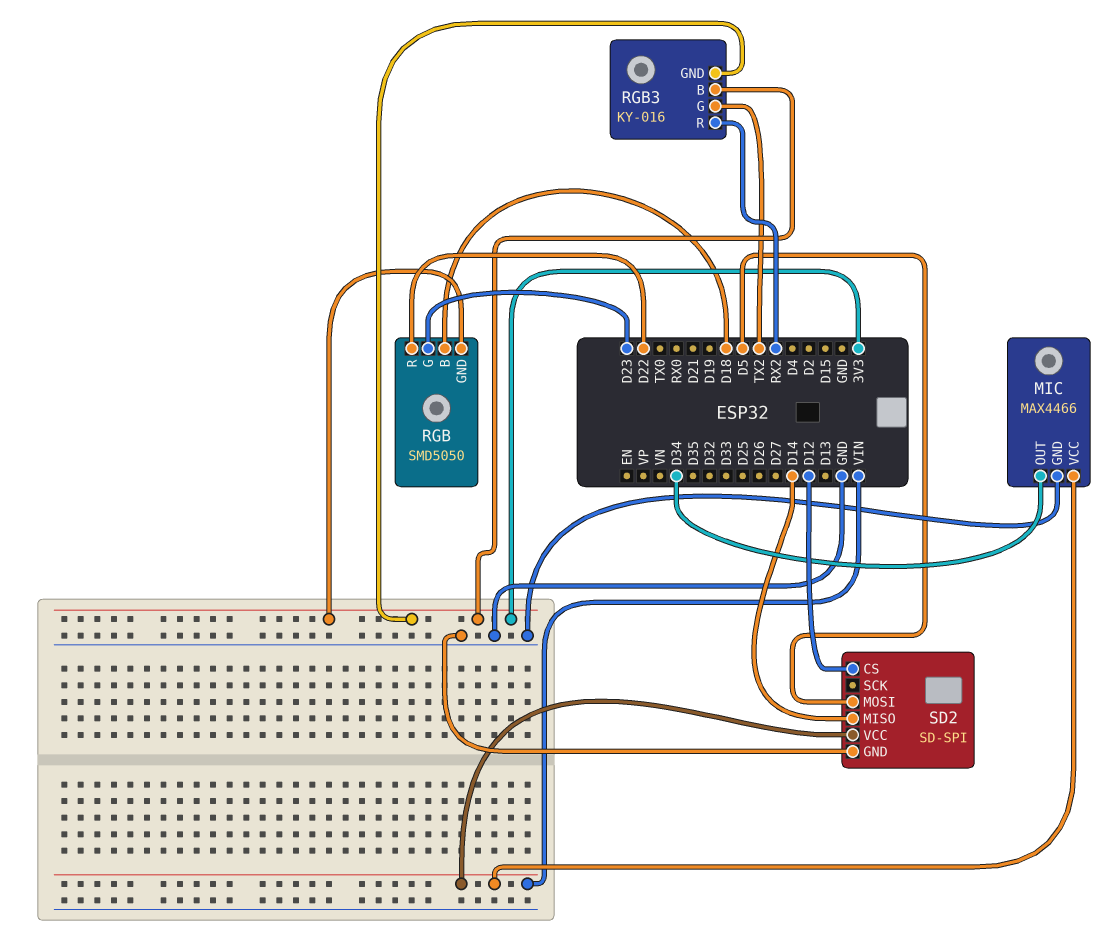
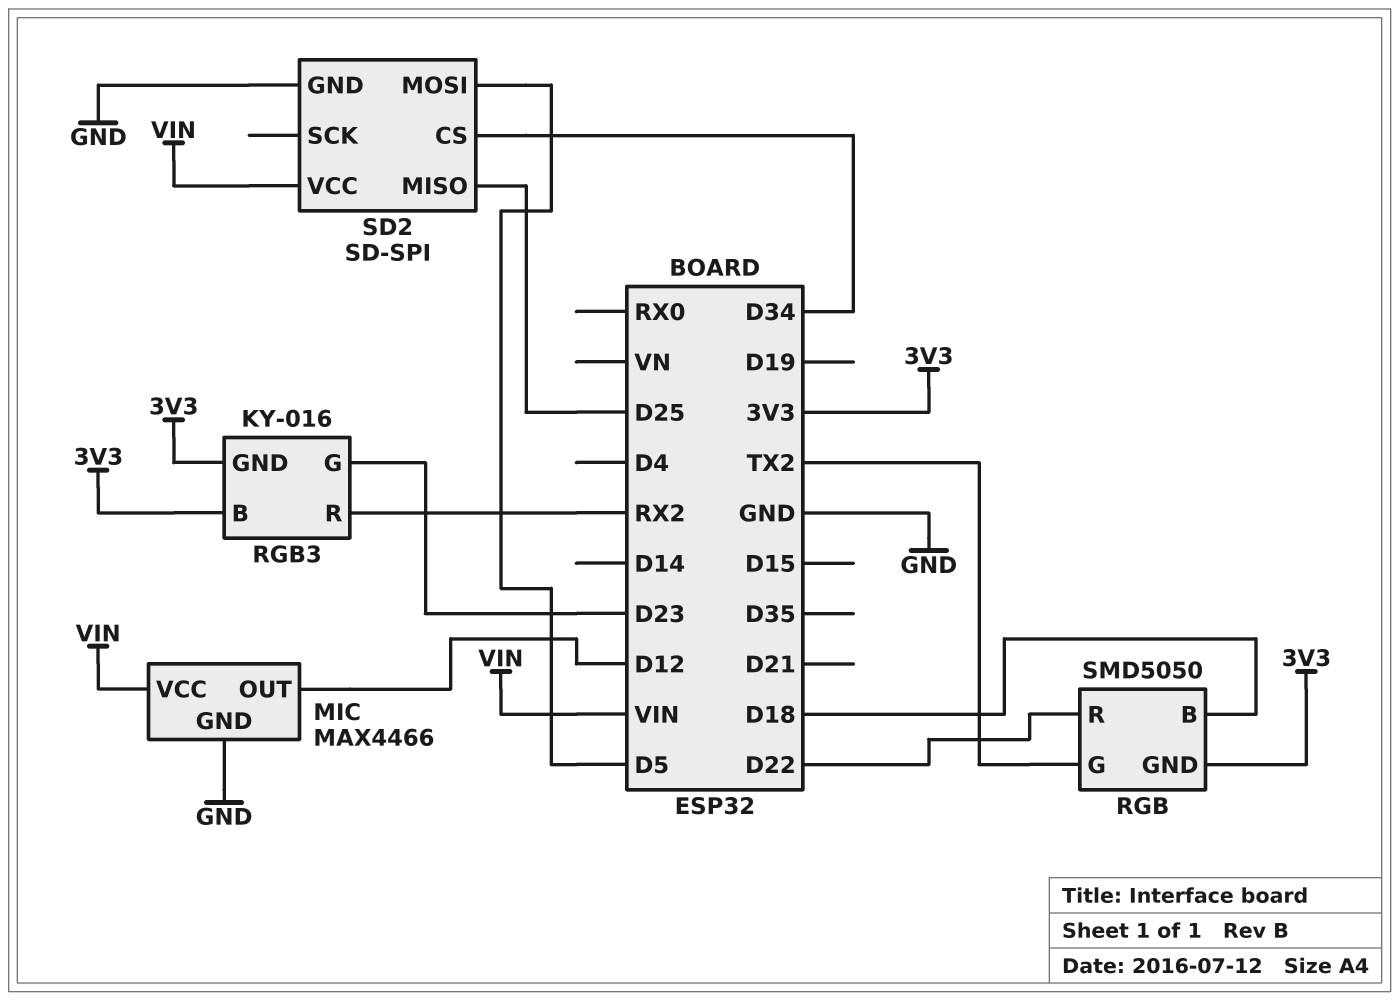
MIC pin OUT: D34 -> D12
RGB pin G: D23 -> TX2
RGB3 pin G: TX2 -> D23
SD2 pin CS: D12 -> D34
SD2 pin MISO: D14 -> D25

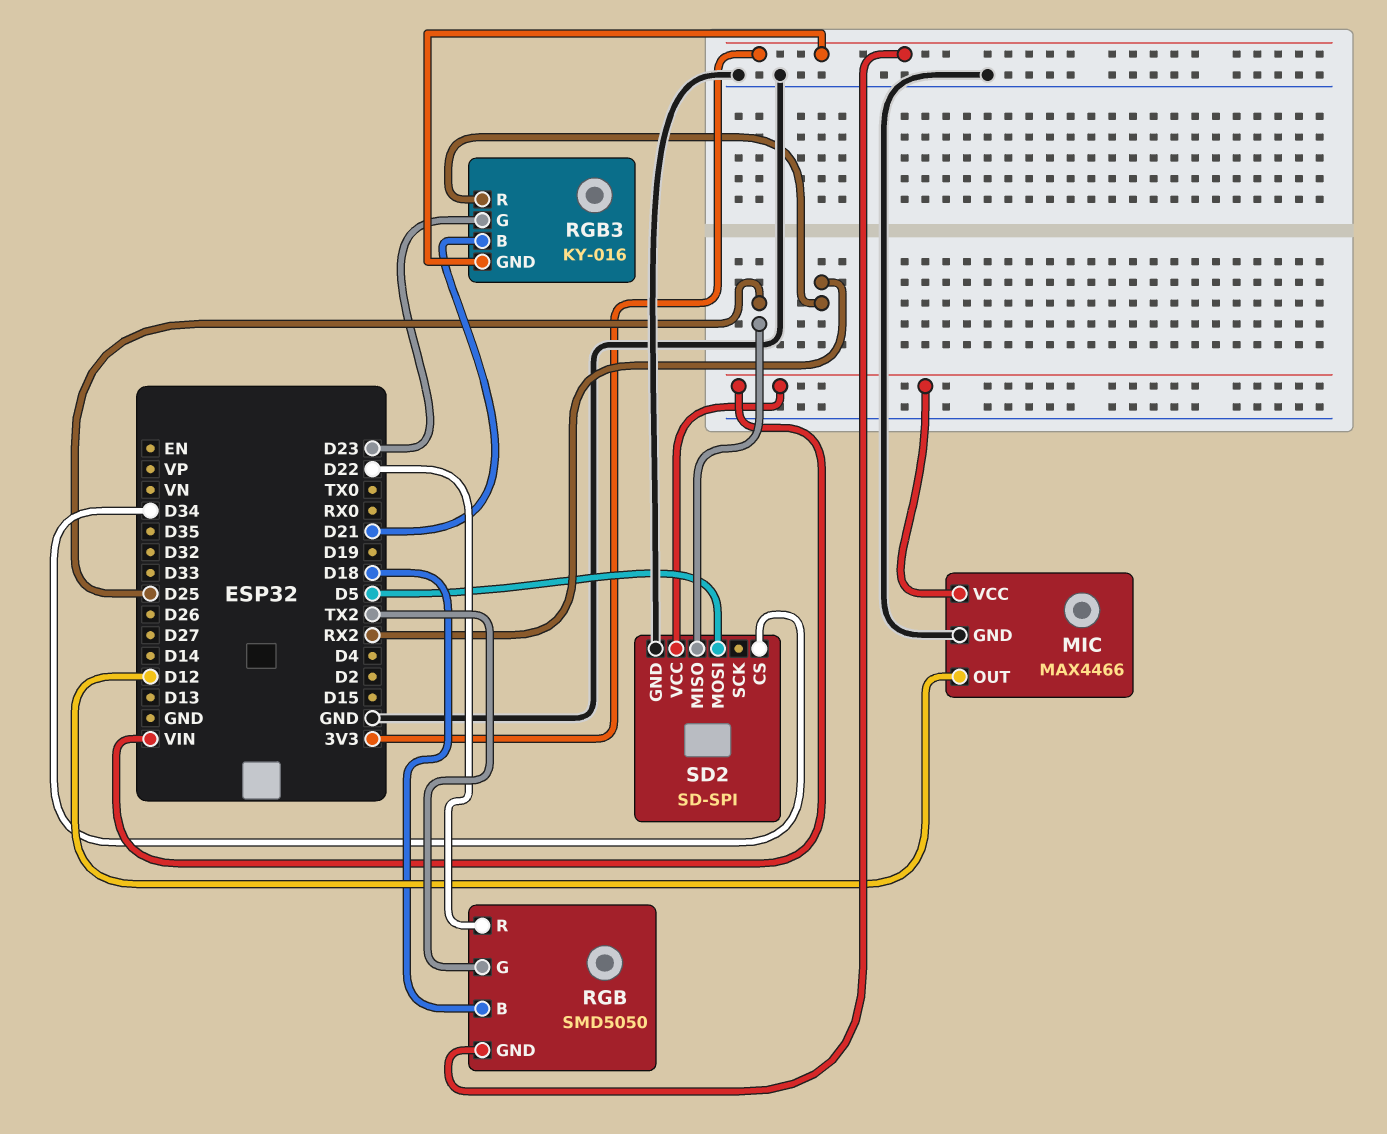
RGB3 pin B: 3V3 -> D21

